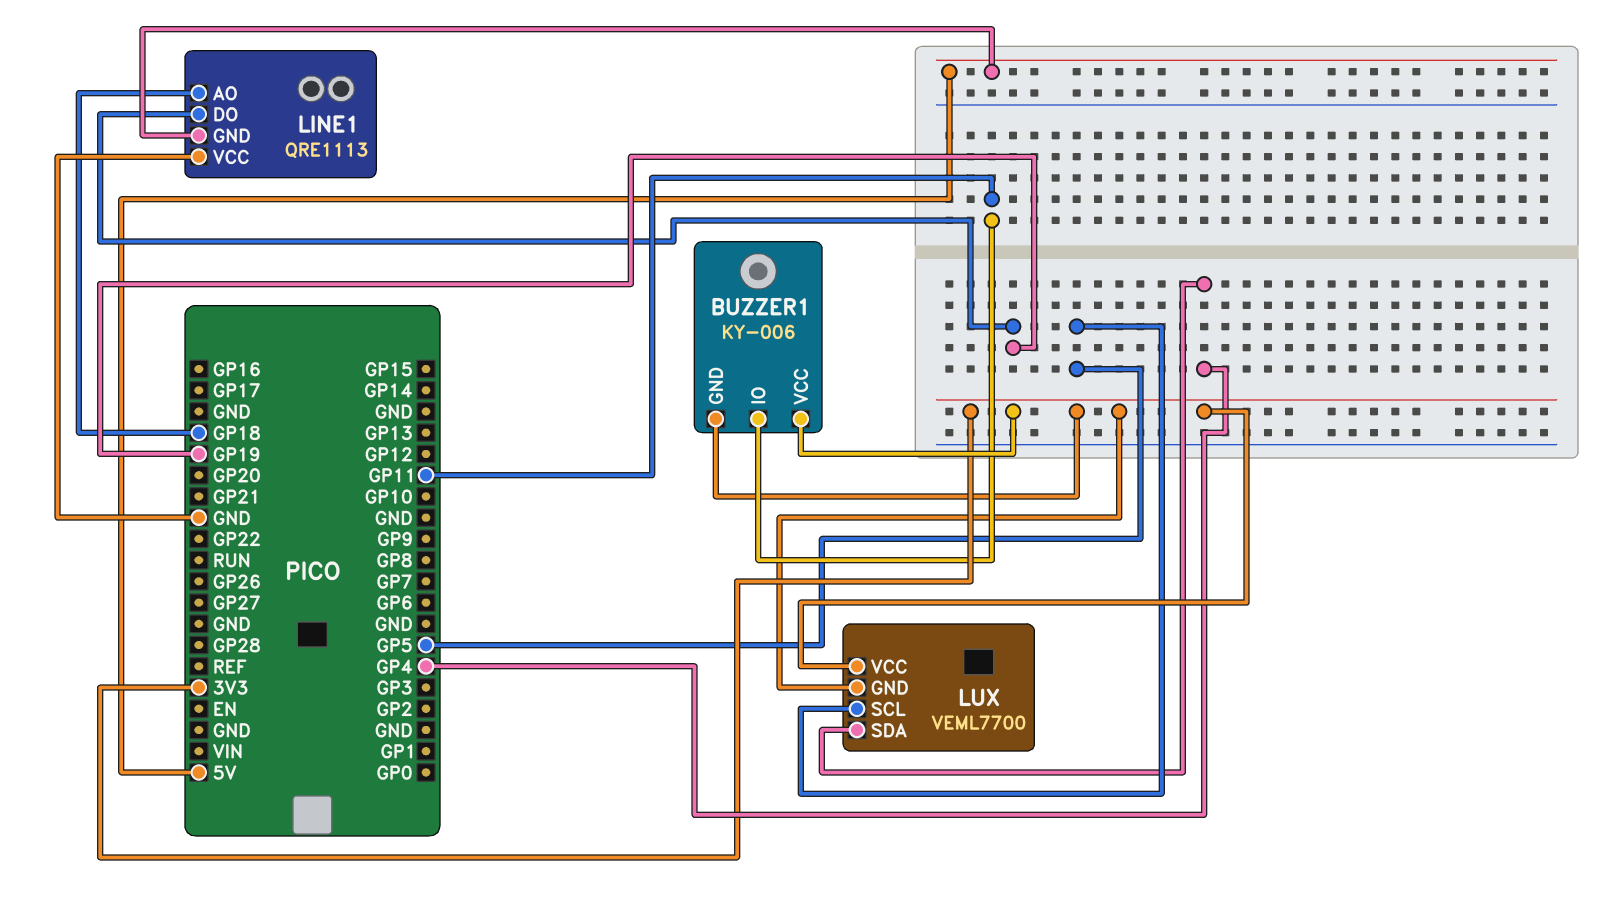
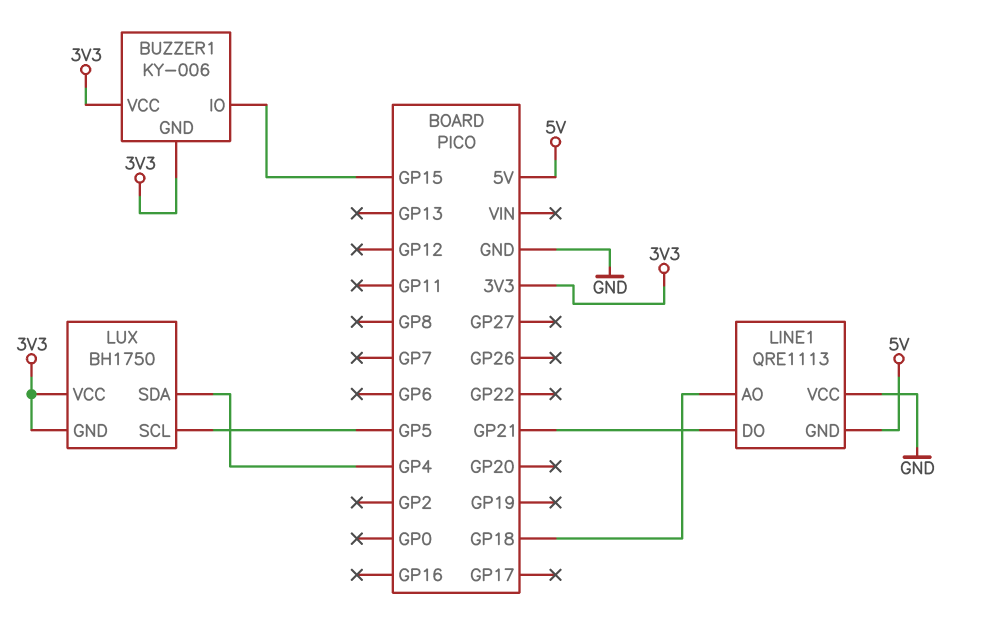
BUZZER1 pin IO: GP11 -> GP15
LINE1 pin DO: GP19 -> GP21
LUX: VEML7700 -> BH1750

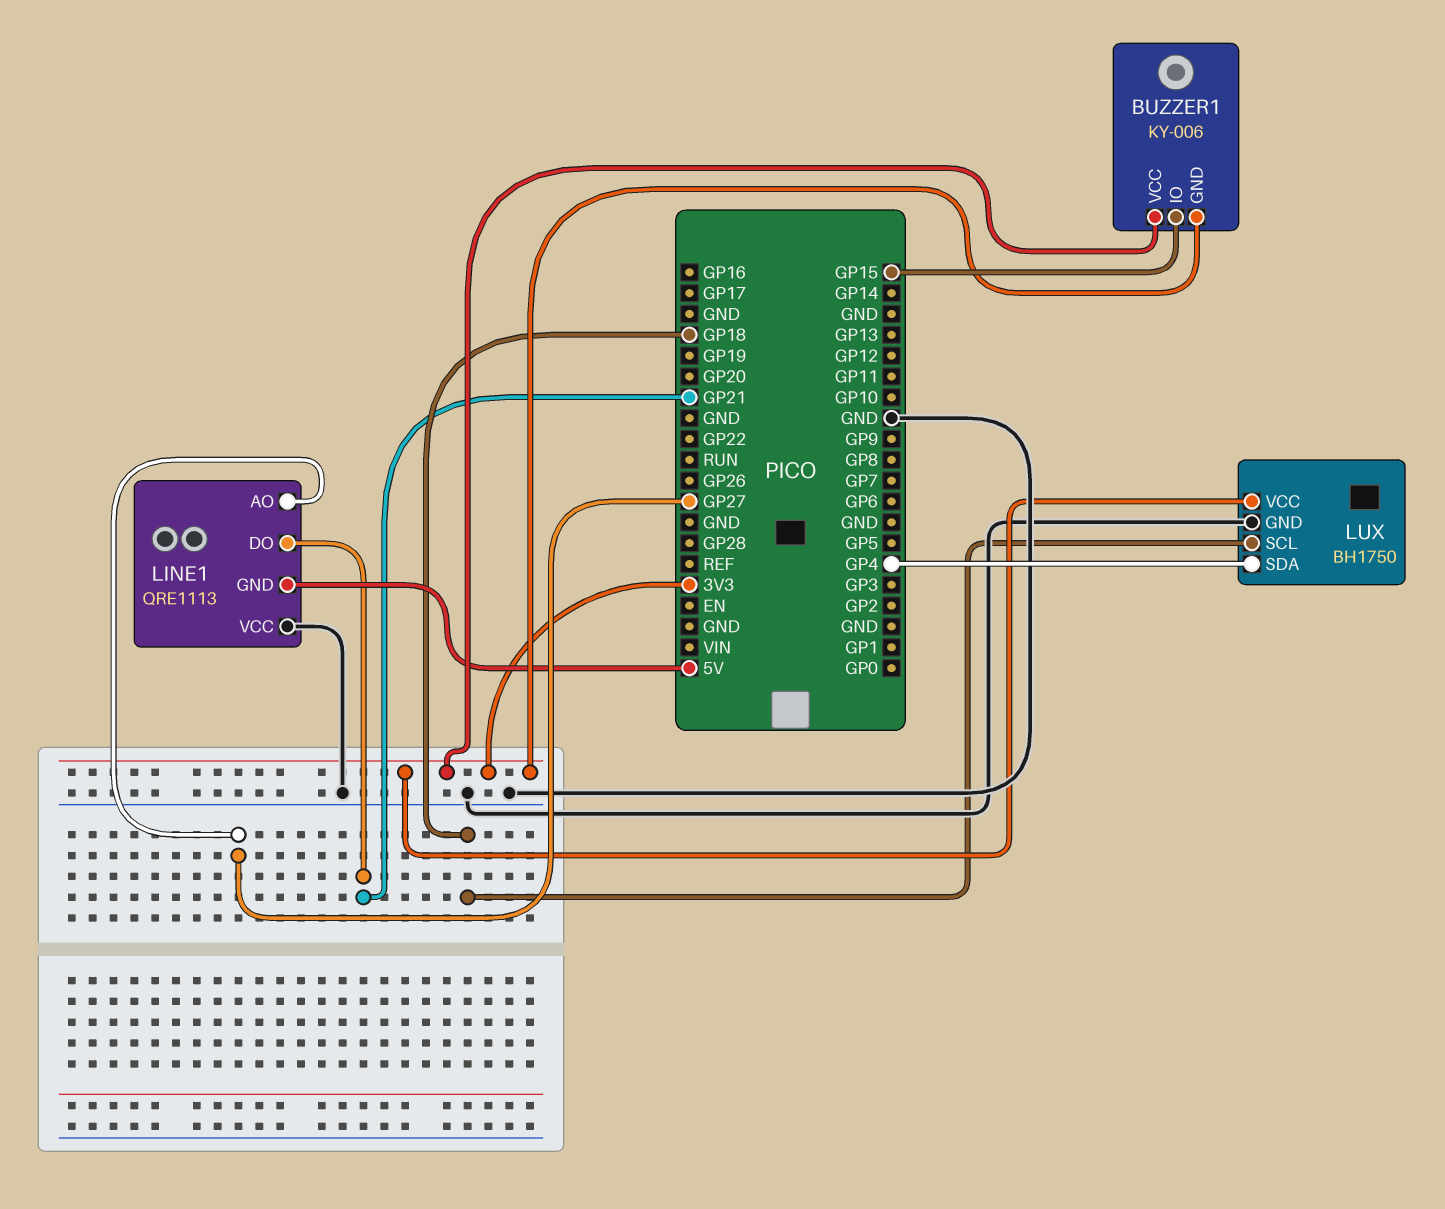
LINE1 pin AO: GP18 -> GP27
LUX pin GND: 3V3 -> GND
LUX pin SCL: GP5 -> GP18

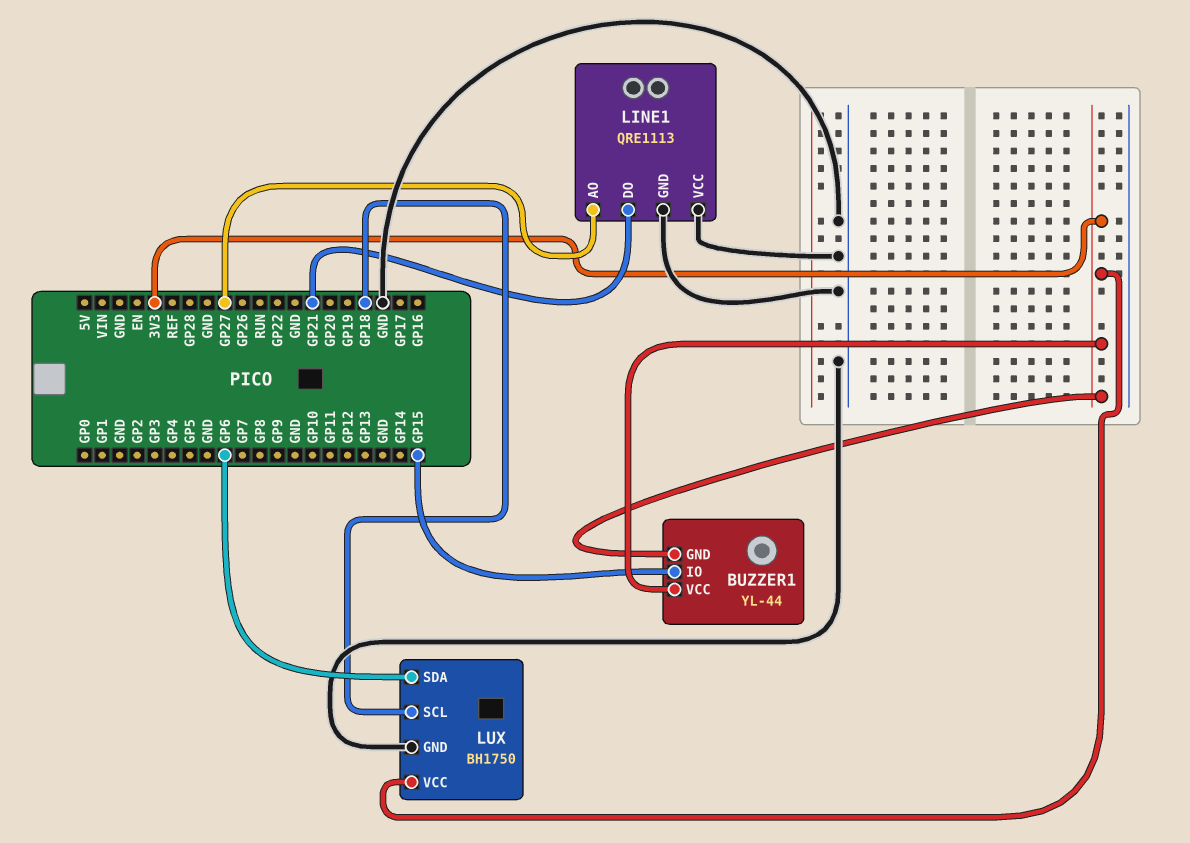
BUZZER1: KY-006 -> YL-44
LINE1 pin GND: 5V -> GND
LUX pin SDA: GP4 -> GP6

